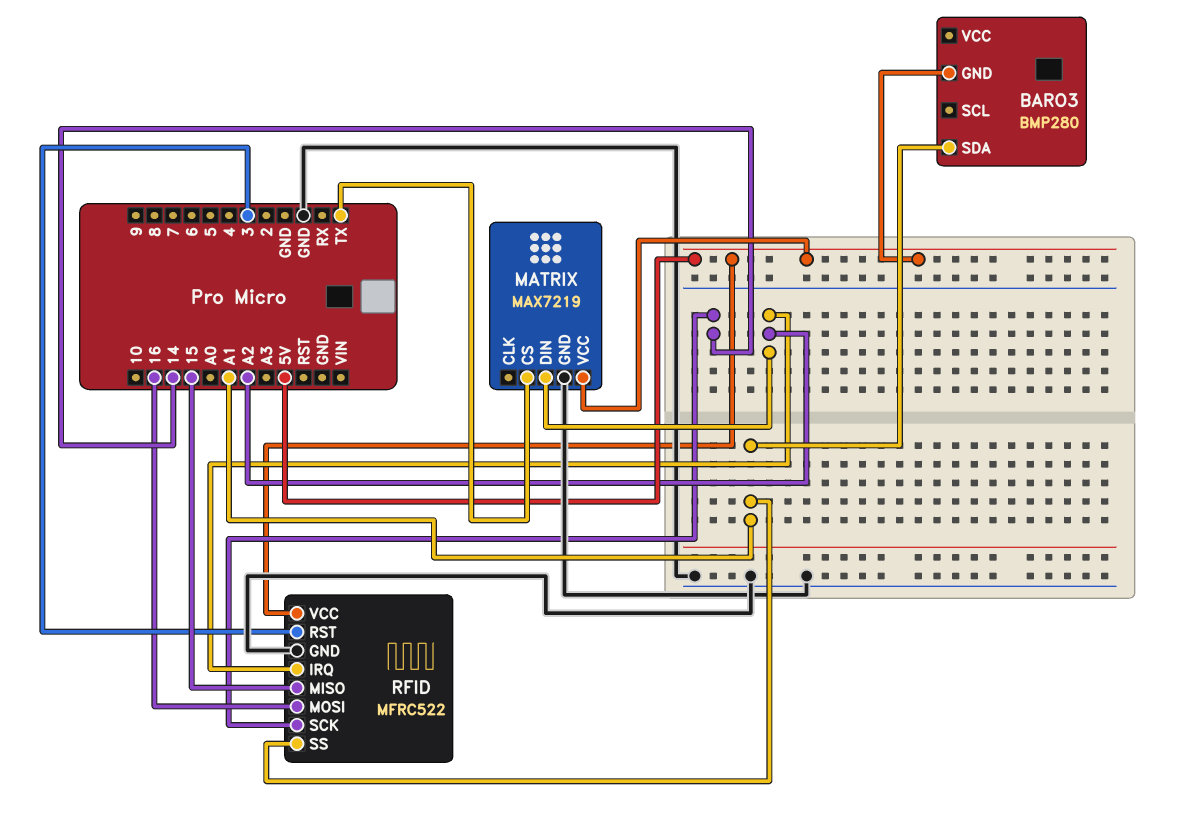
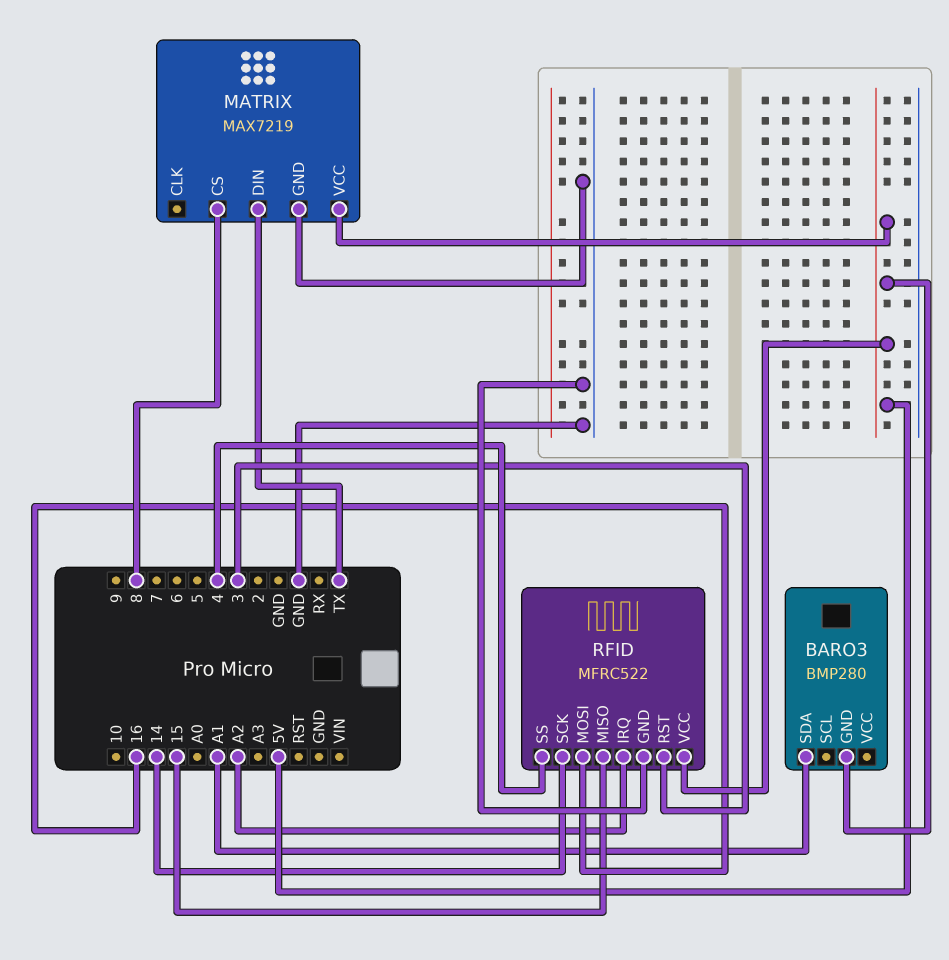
MATRIX pin CS: TX -> 8
MATRIX pin DIN: A2 -> TX
RFID pin SS: A1 -> 4

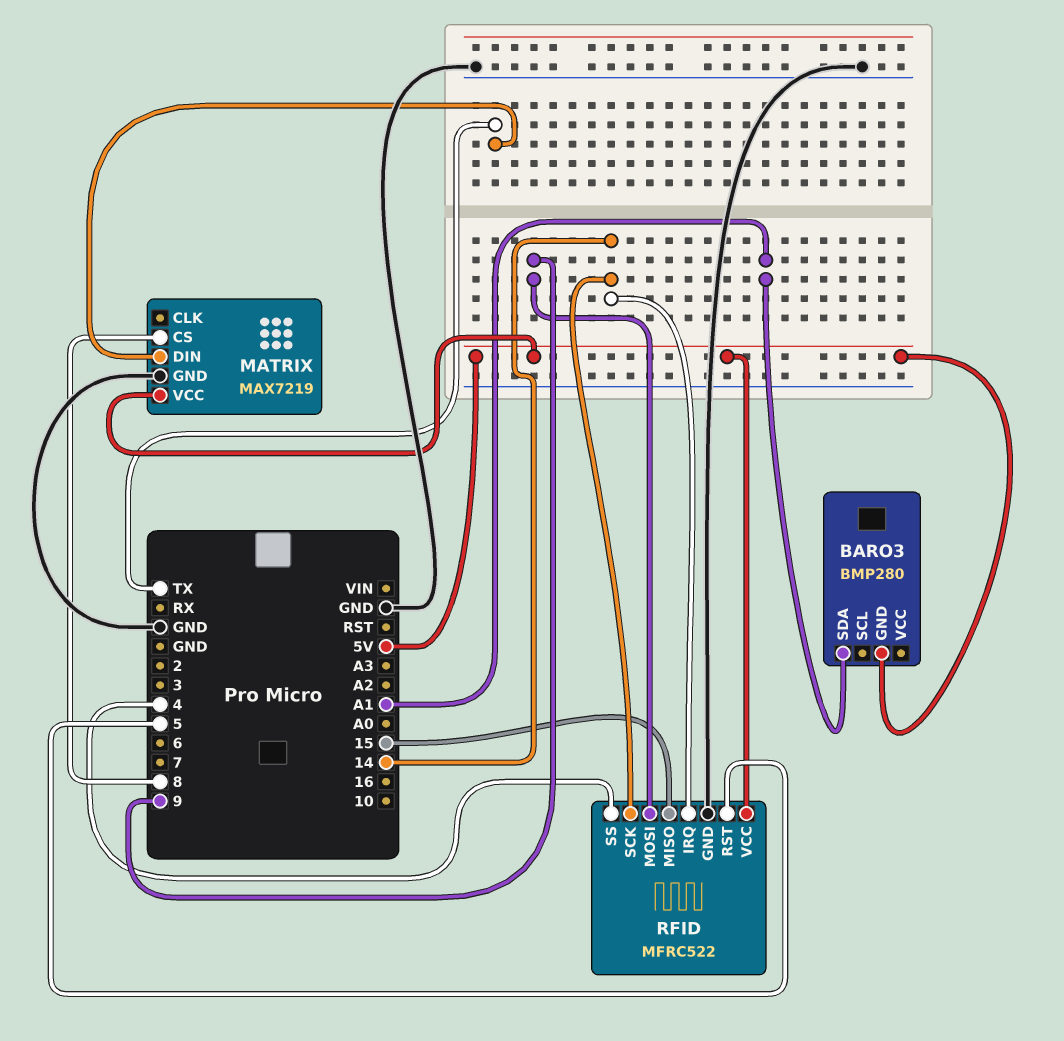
RFID pin IRQ: A2 -> 14
RFID pin MOSI: 16 -> 9
RFID pin RST: 3 -> 5

